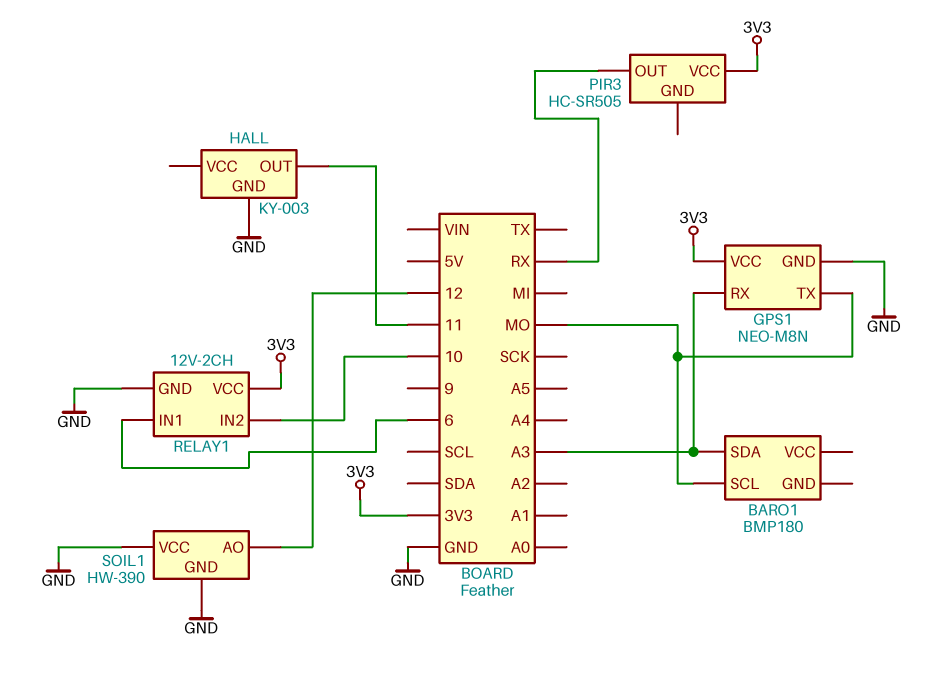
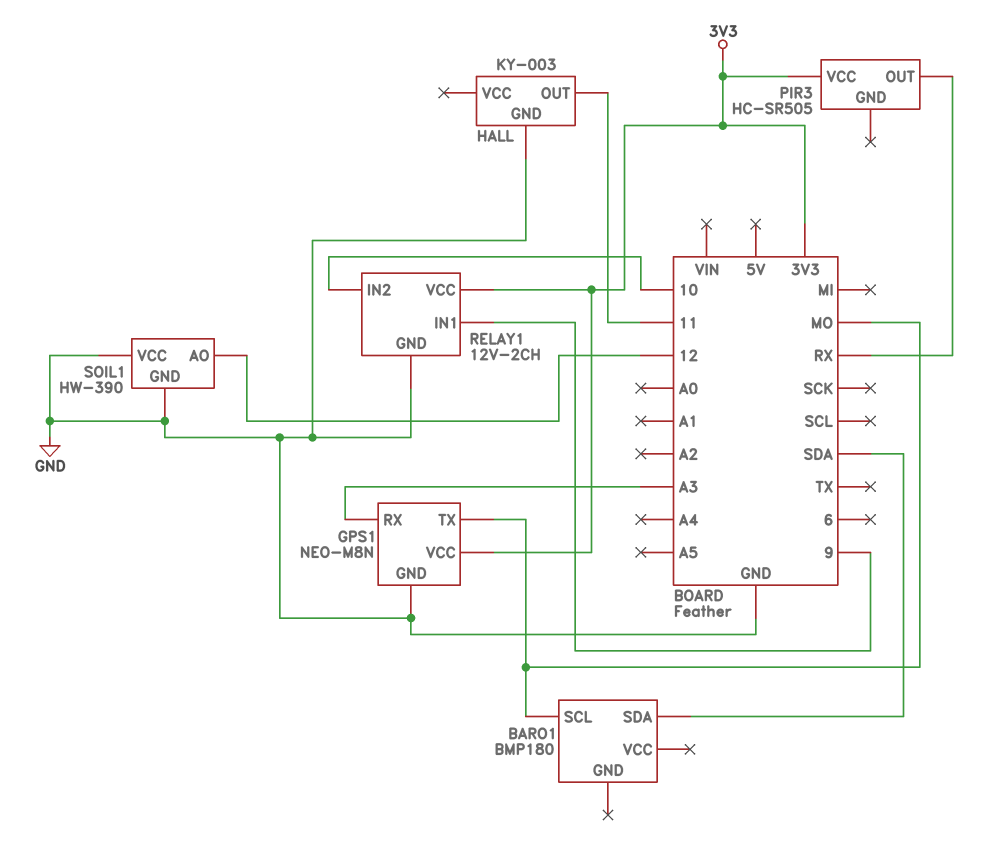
BARO1 pin SDA: A3 -> SDA
RELAY1 pin IN1: 6 -> 9

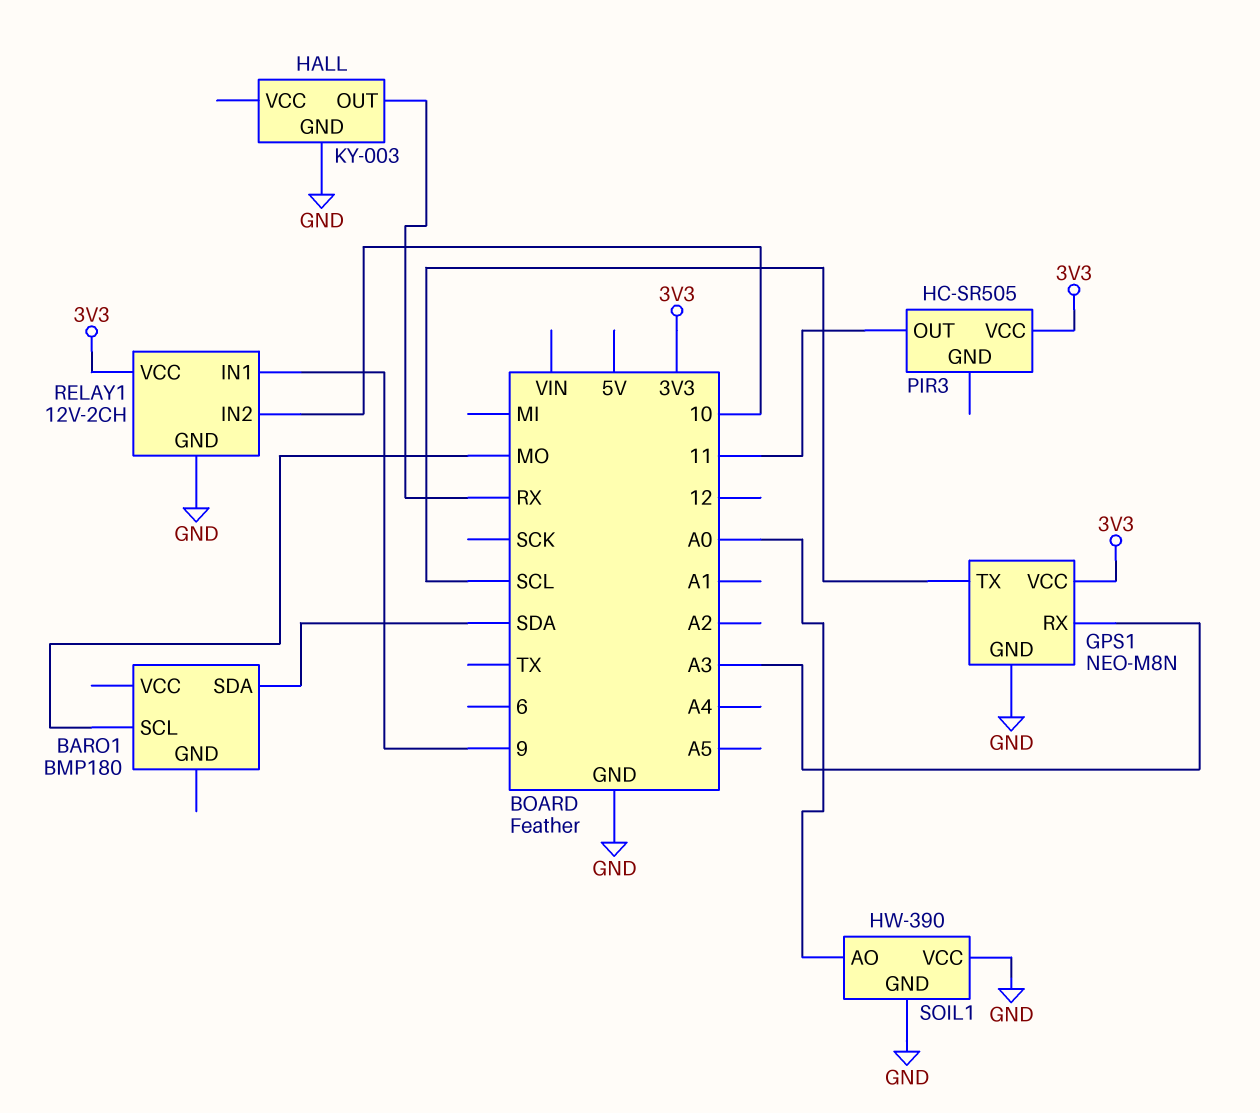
GPS1 pin TX: MO -> SCL
HALL pin OUT: 11 -> RX
PIR3 pin OUT: RX -> 11
SOIL1 pin AO: 12 -> A0

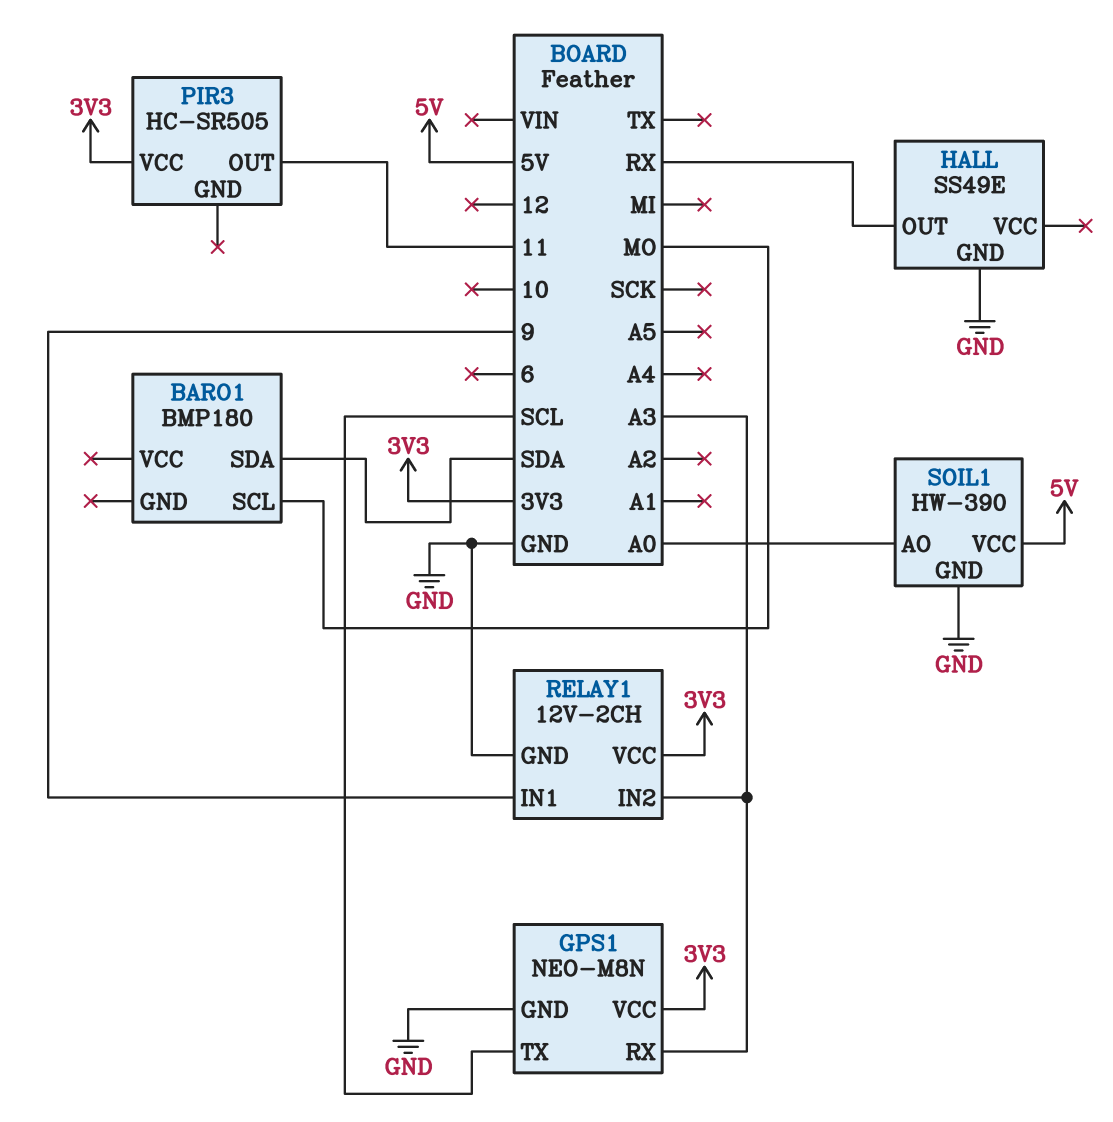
HALL: KY-003 -> SS49E
RELAY1 pin IN2: 10 -> A3
SOIL1 pin VCC: GND -> 5V

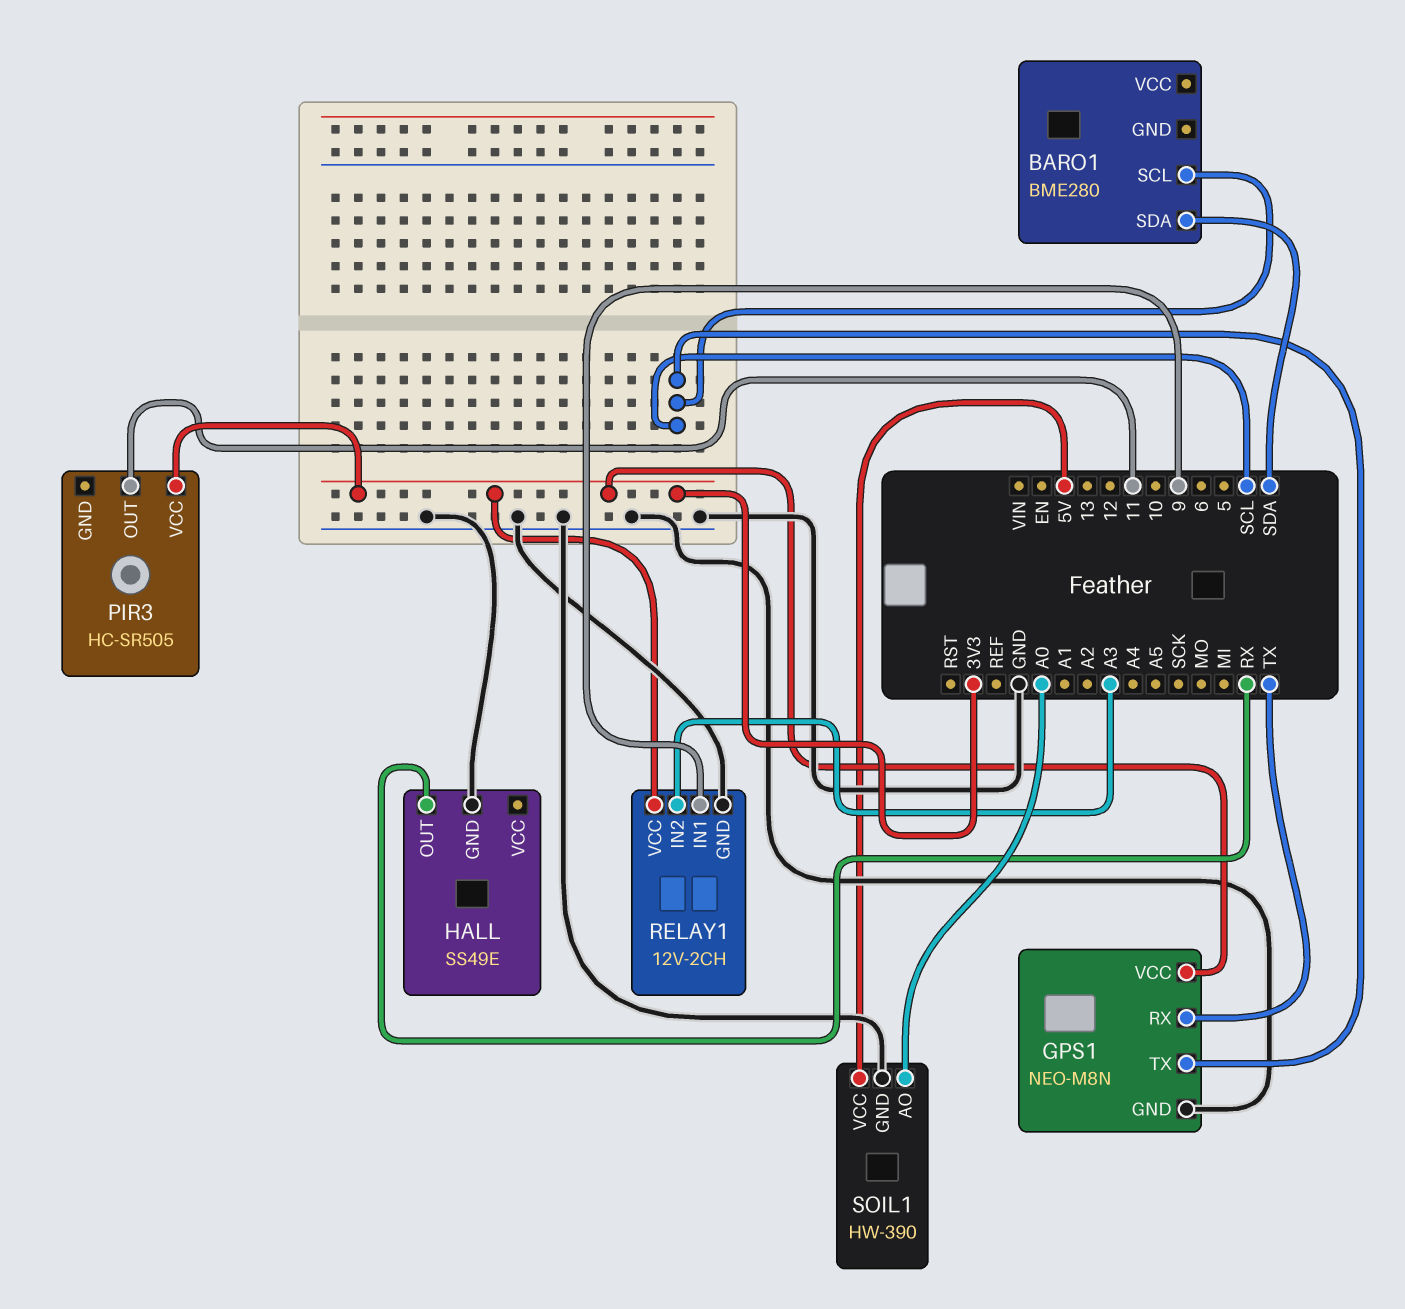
BARO1: BMP180 -> BME280
BARO1 pin SCL: MO -> SCL
GPS1 pin RX: A3 -> TX

